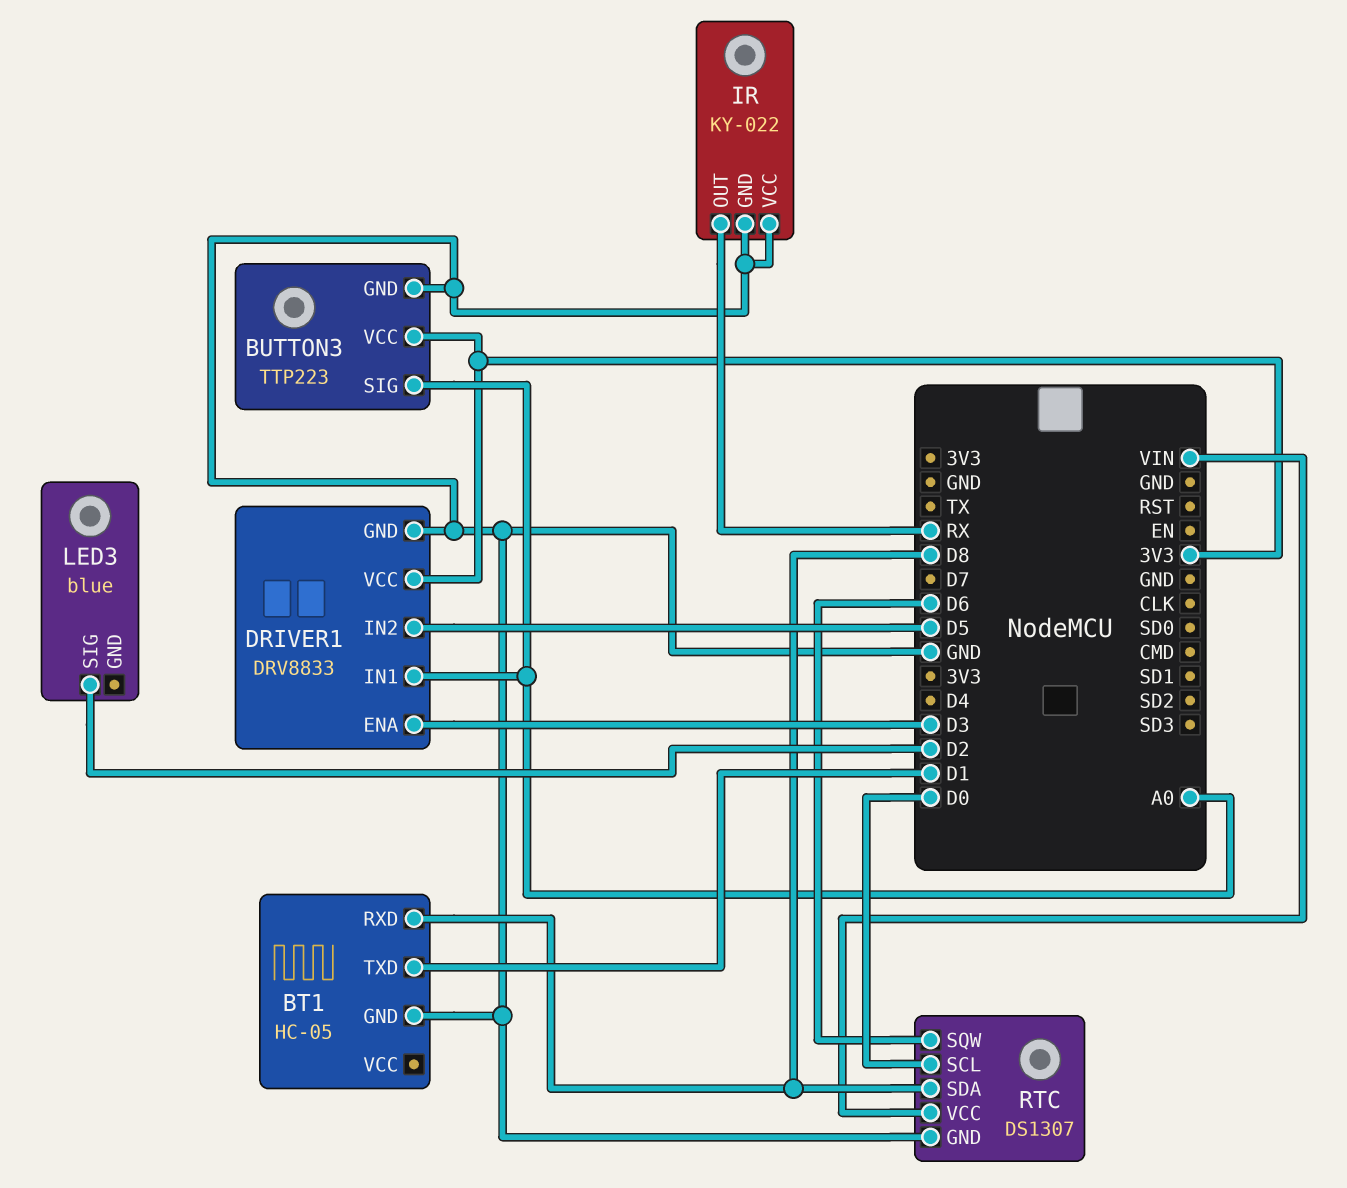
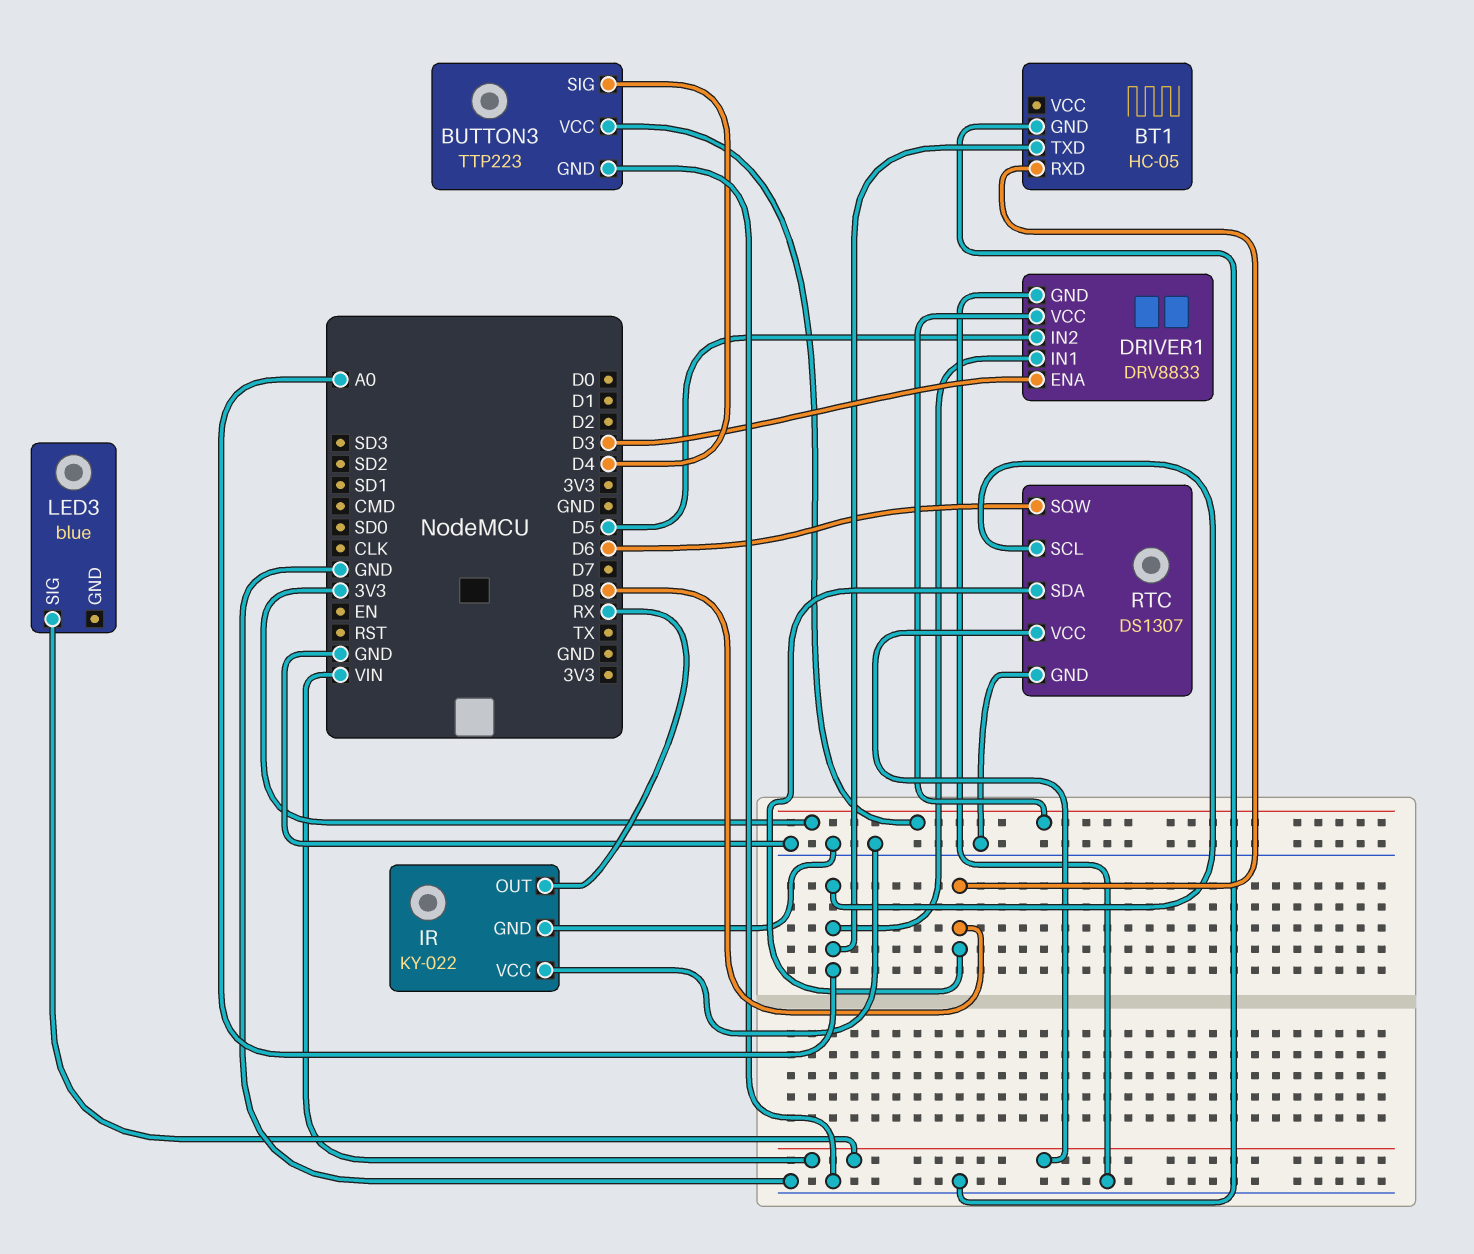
BT1 pin TXD: D1 -> A0
BUTTON3 pin SIG: A0 -> D4
LED3 pin SIG: D2 -> VIN
RTC pin SCL: D0 -> A0

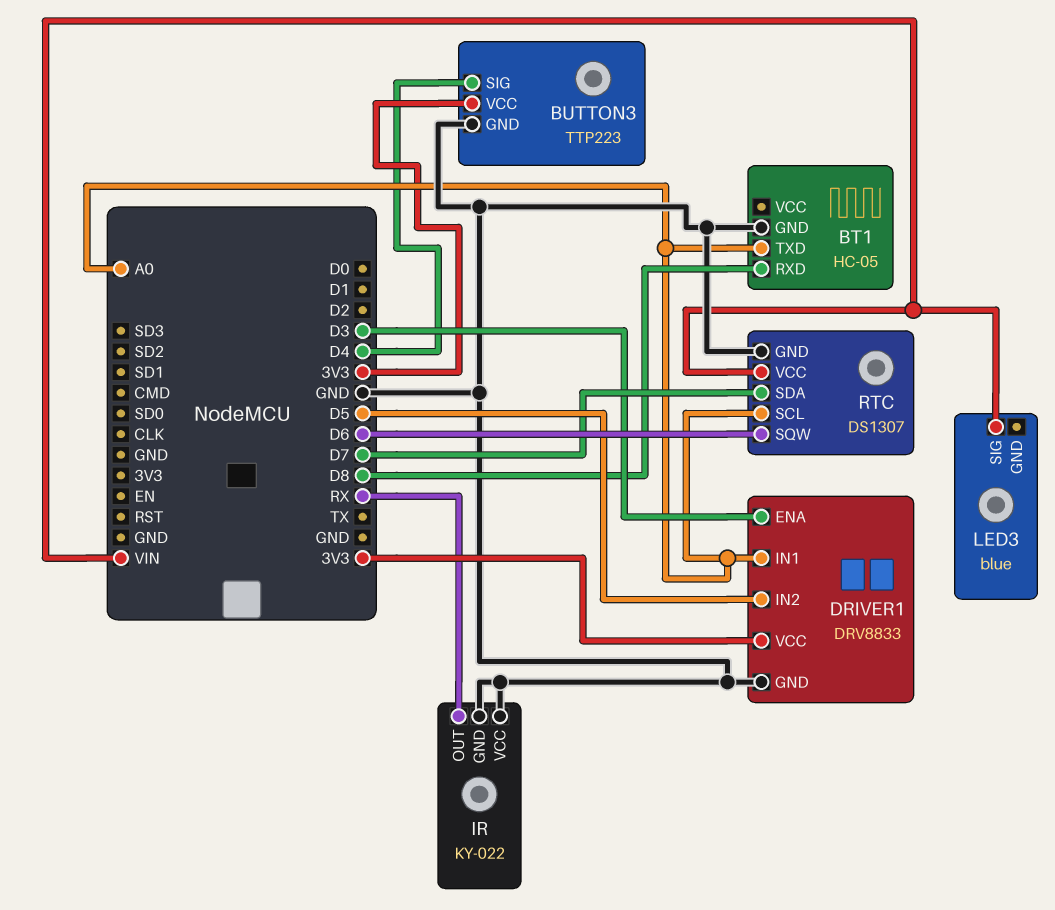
RTC pin SDA: D8 -> D7

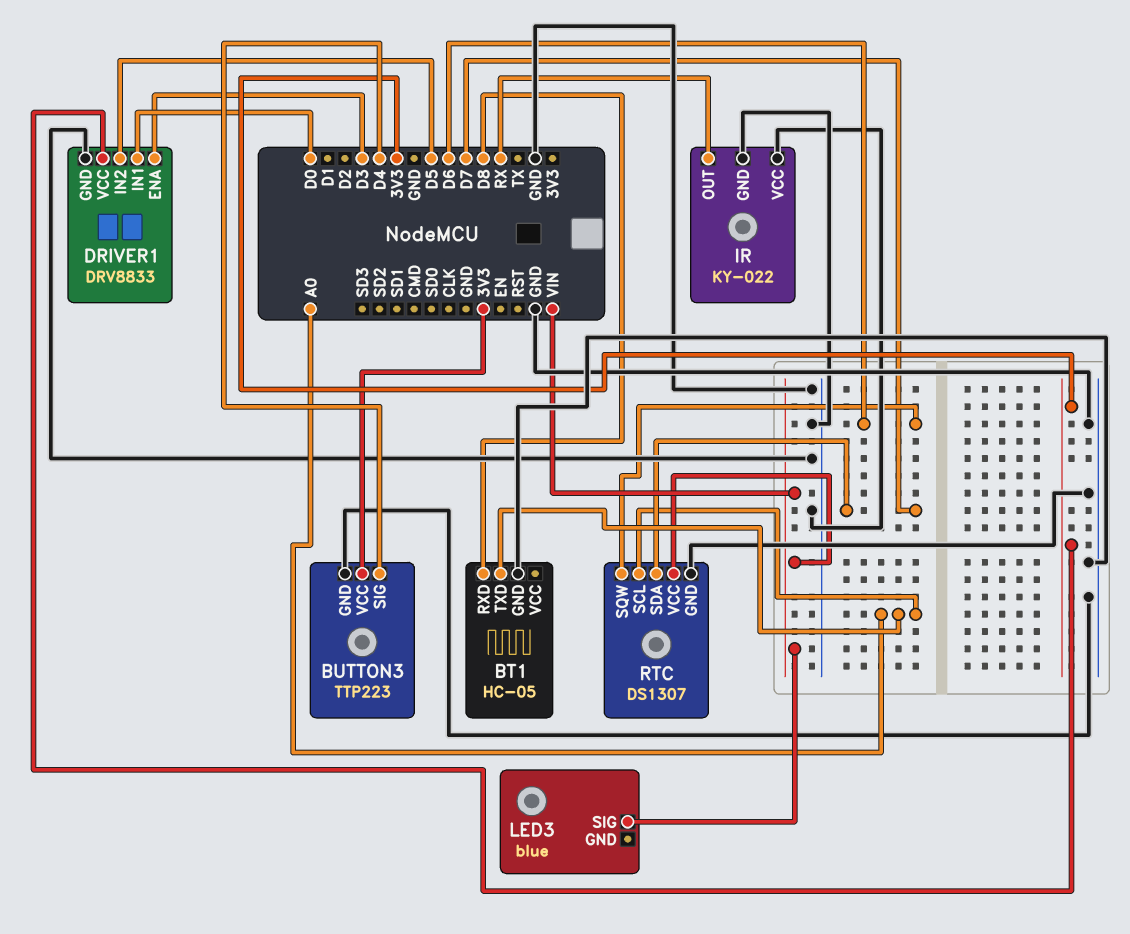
DRIVER1 pin IN1: A0 -> D0

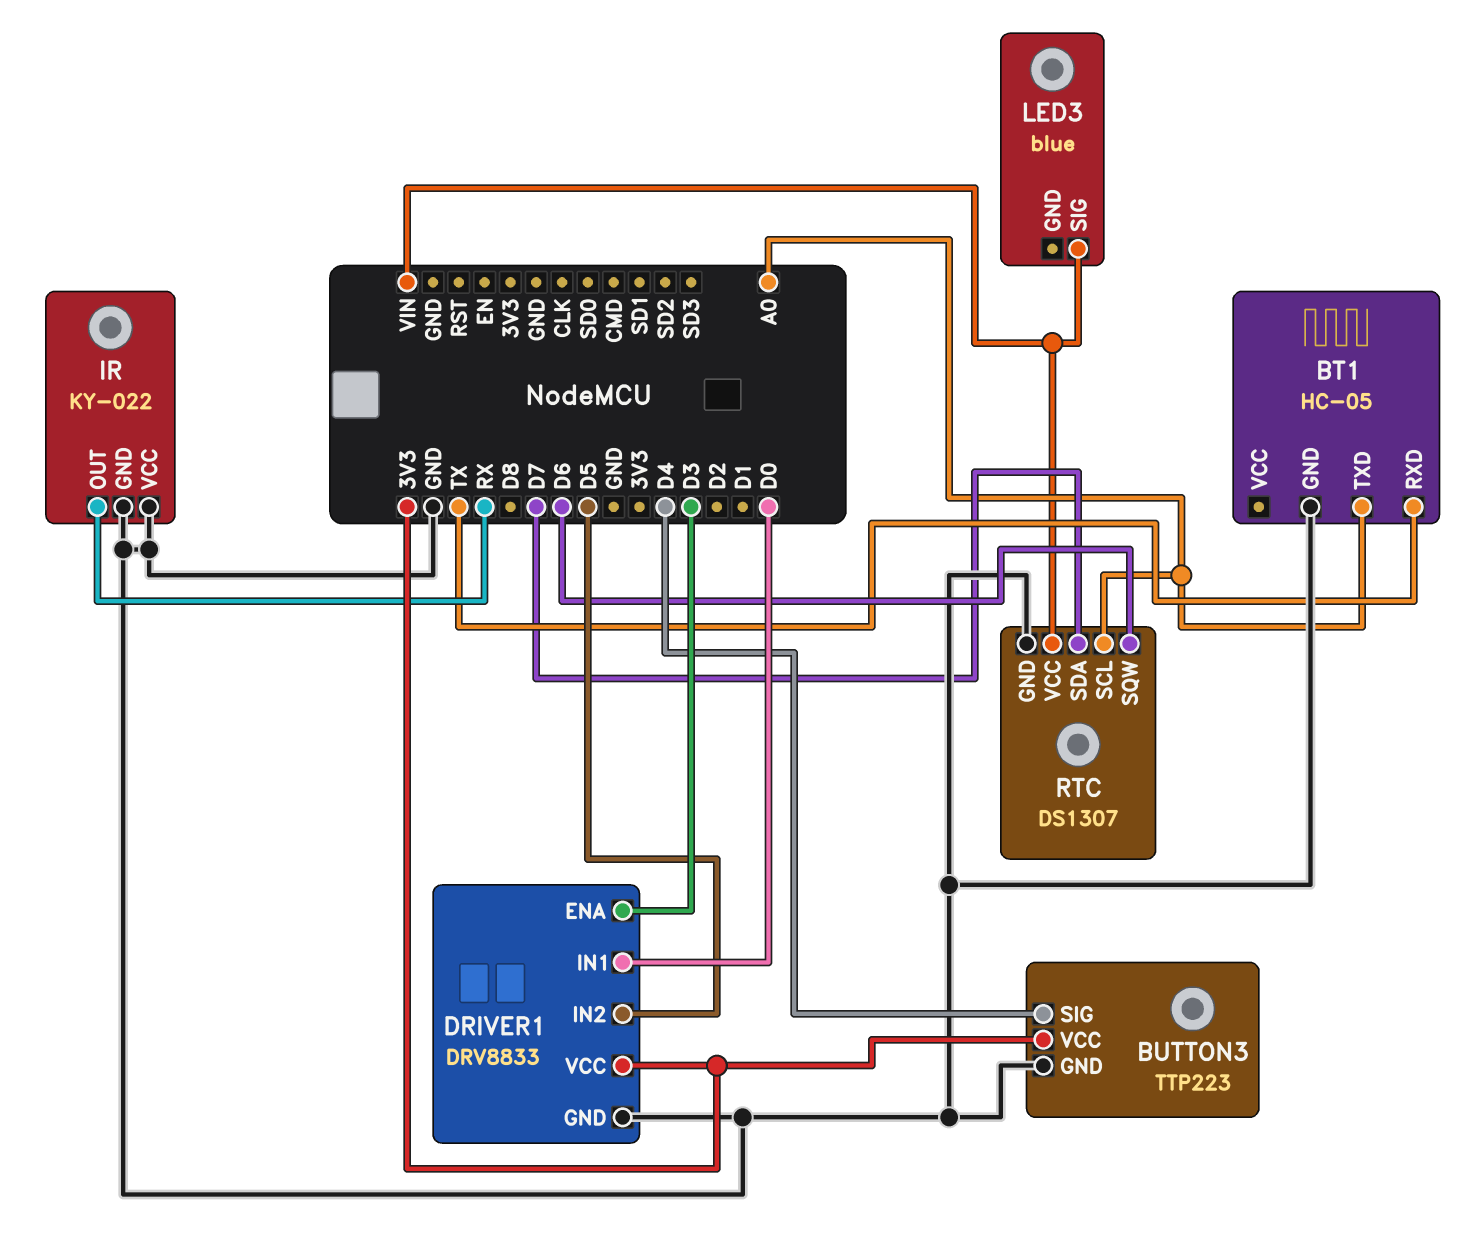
BT1 pin RXD: D8 -> TX

